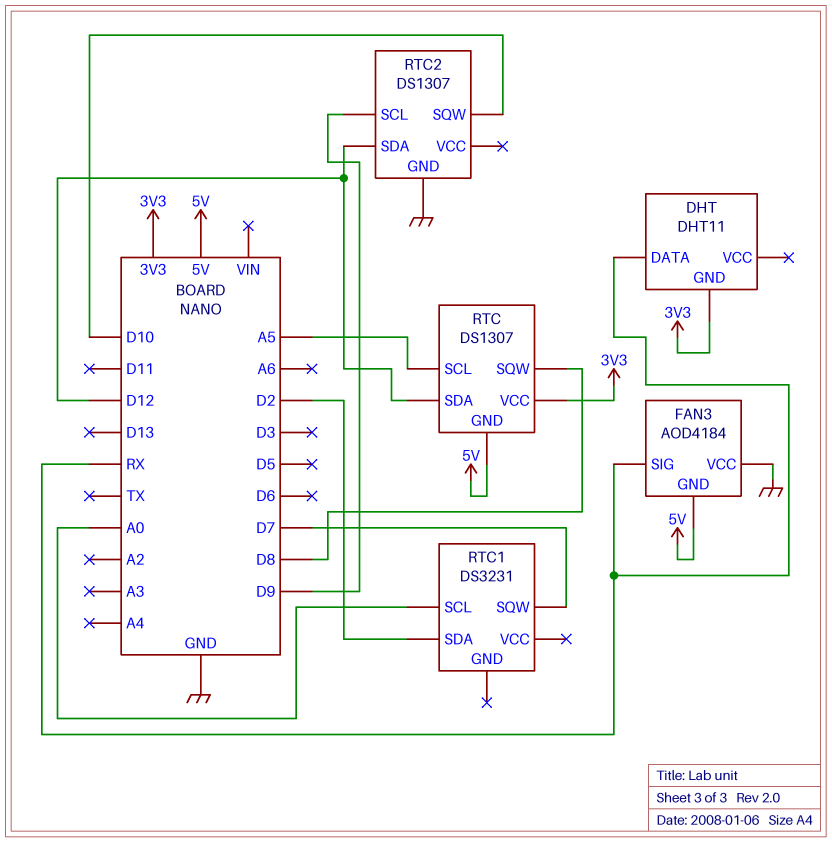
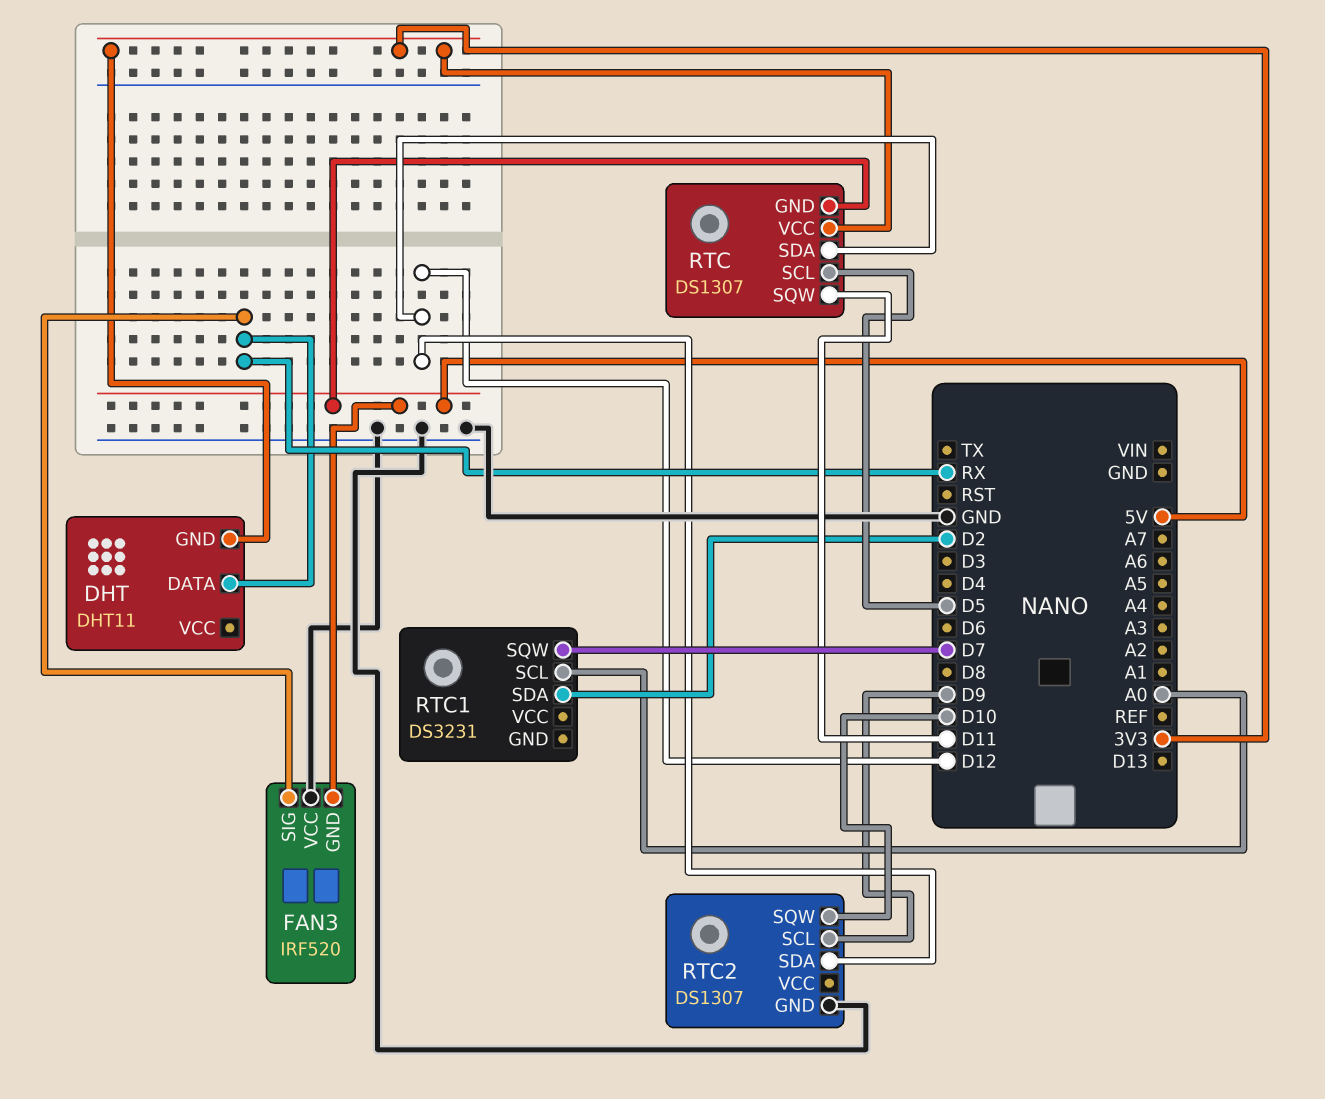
FAN3: AOD4184 -> IRF520
RTC pin SCL: A5 -> D5
RTC pin SQW: D8 -> D11

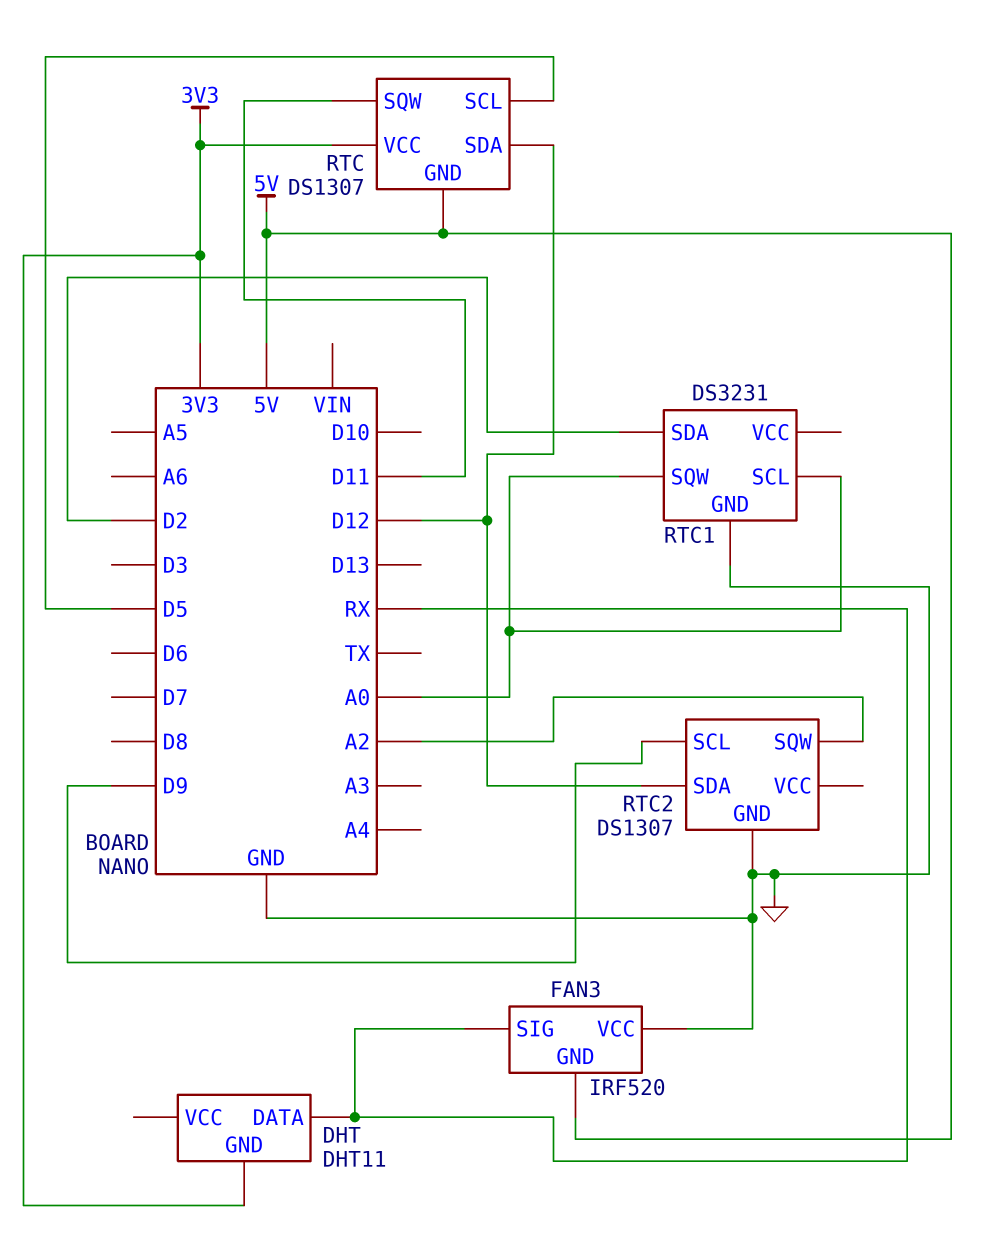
RTC1 pin GND: none -> GND
RTC1 pin SQW: D7 -> A0
RTC2 pin SQW: D10 -> A2

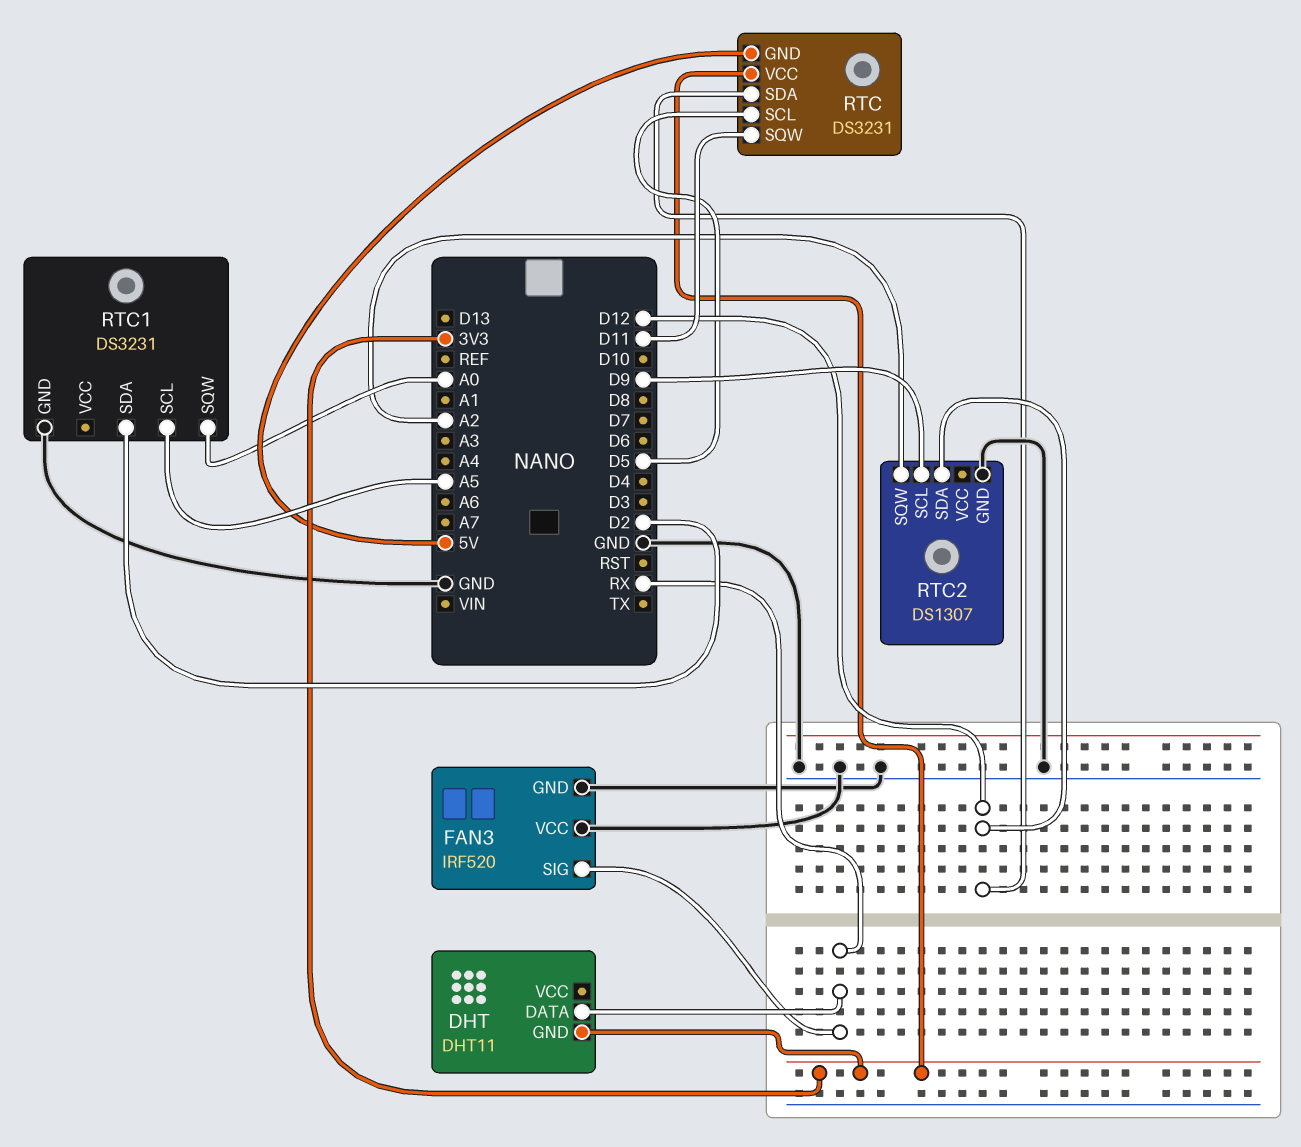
FAN3 pin GND: 5V -> GND
RTC: DS1307 -> DS3231
RTC1 pin SCL: A0 -> A5

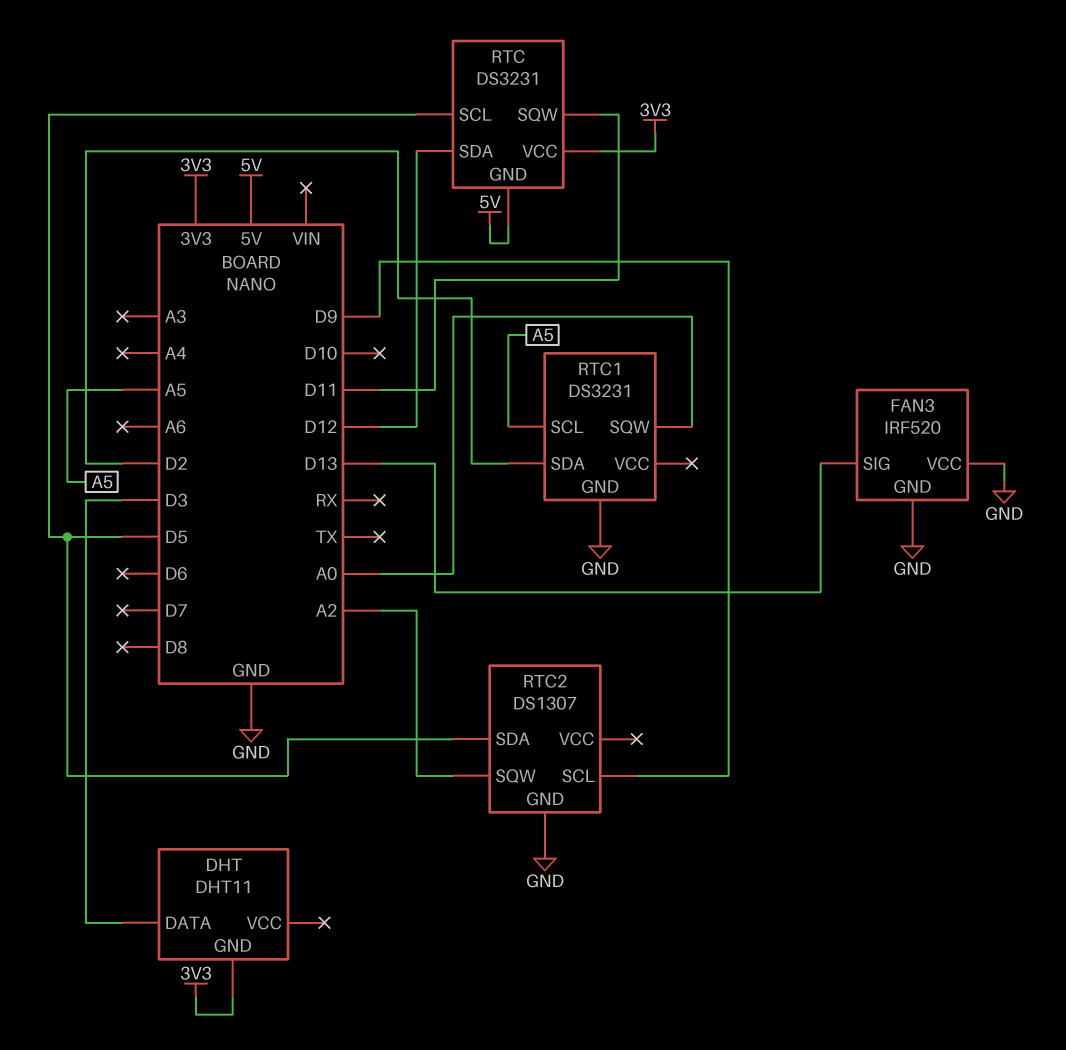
DHT pin DATA: RX -> D3
FAN3 pin SIG: RX -> D13
RTC2 pin SDA: D12 -> D5

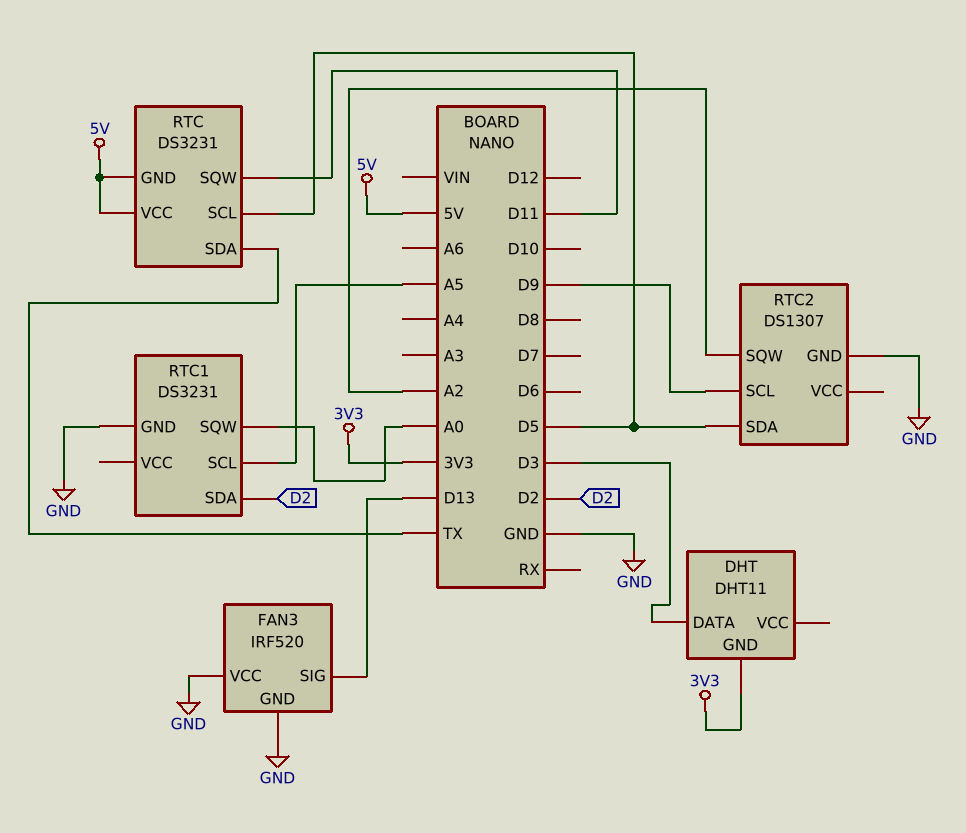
RTC pin SDA: D12 -> TX
RTC pin VCC: 3V3 -> 5V

